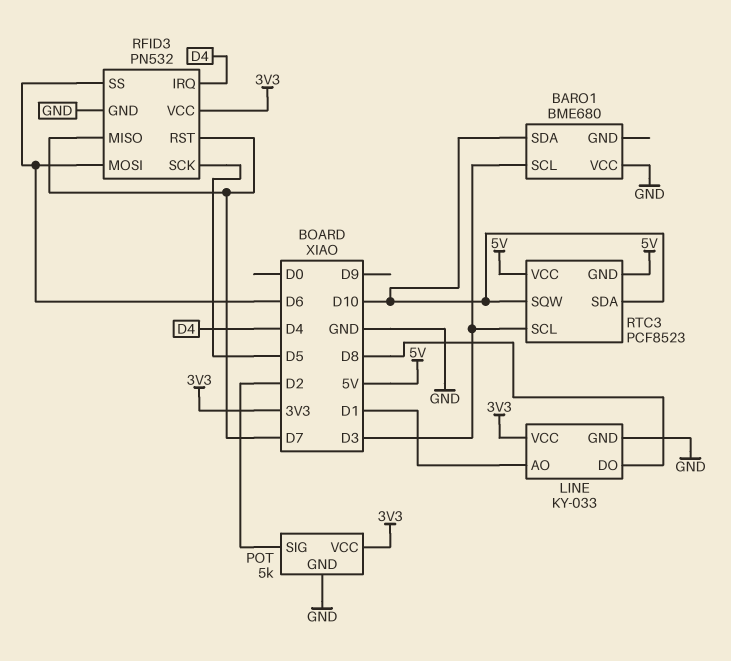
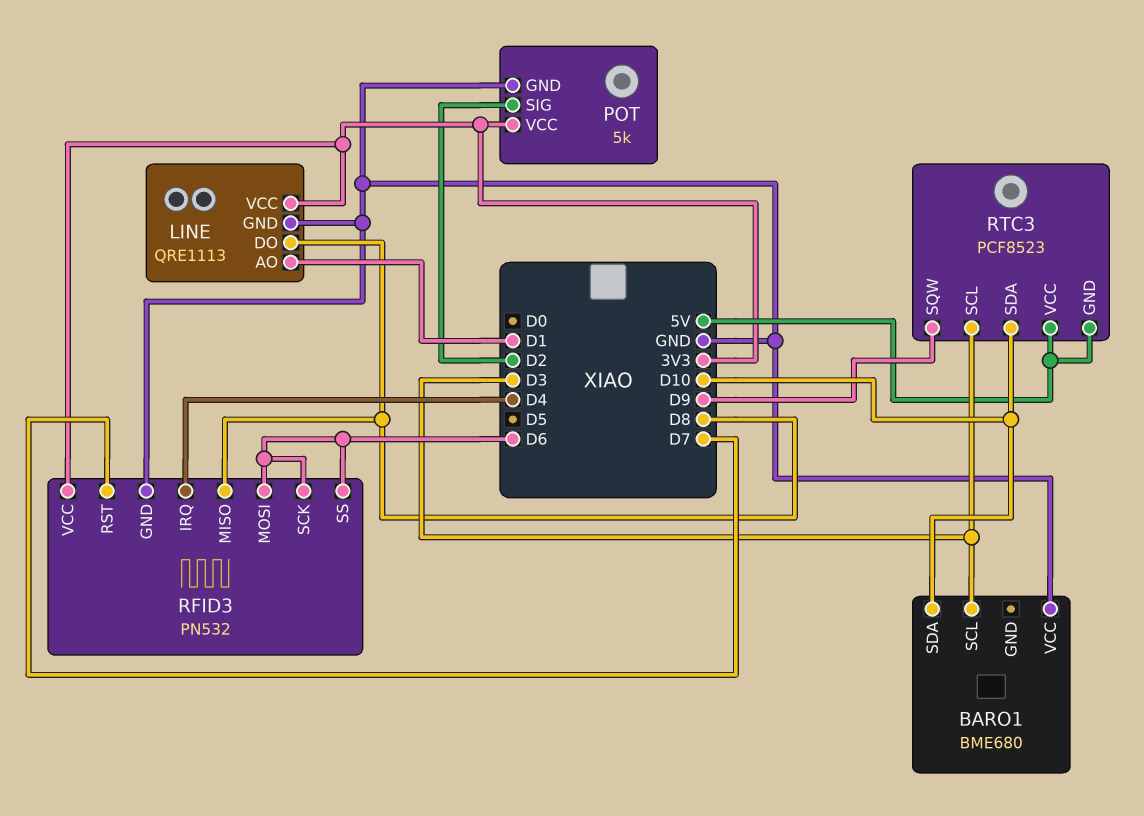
LINE: KY-033 -> QRE1113
RFID3 pin MISO: D7 -> D8
RFID3 pin SCK: D5 -> D6
RTC3 pin SQW: D10 -> D9

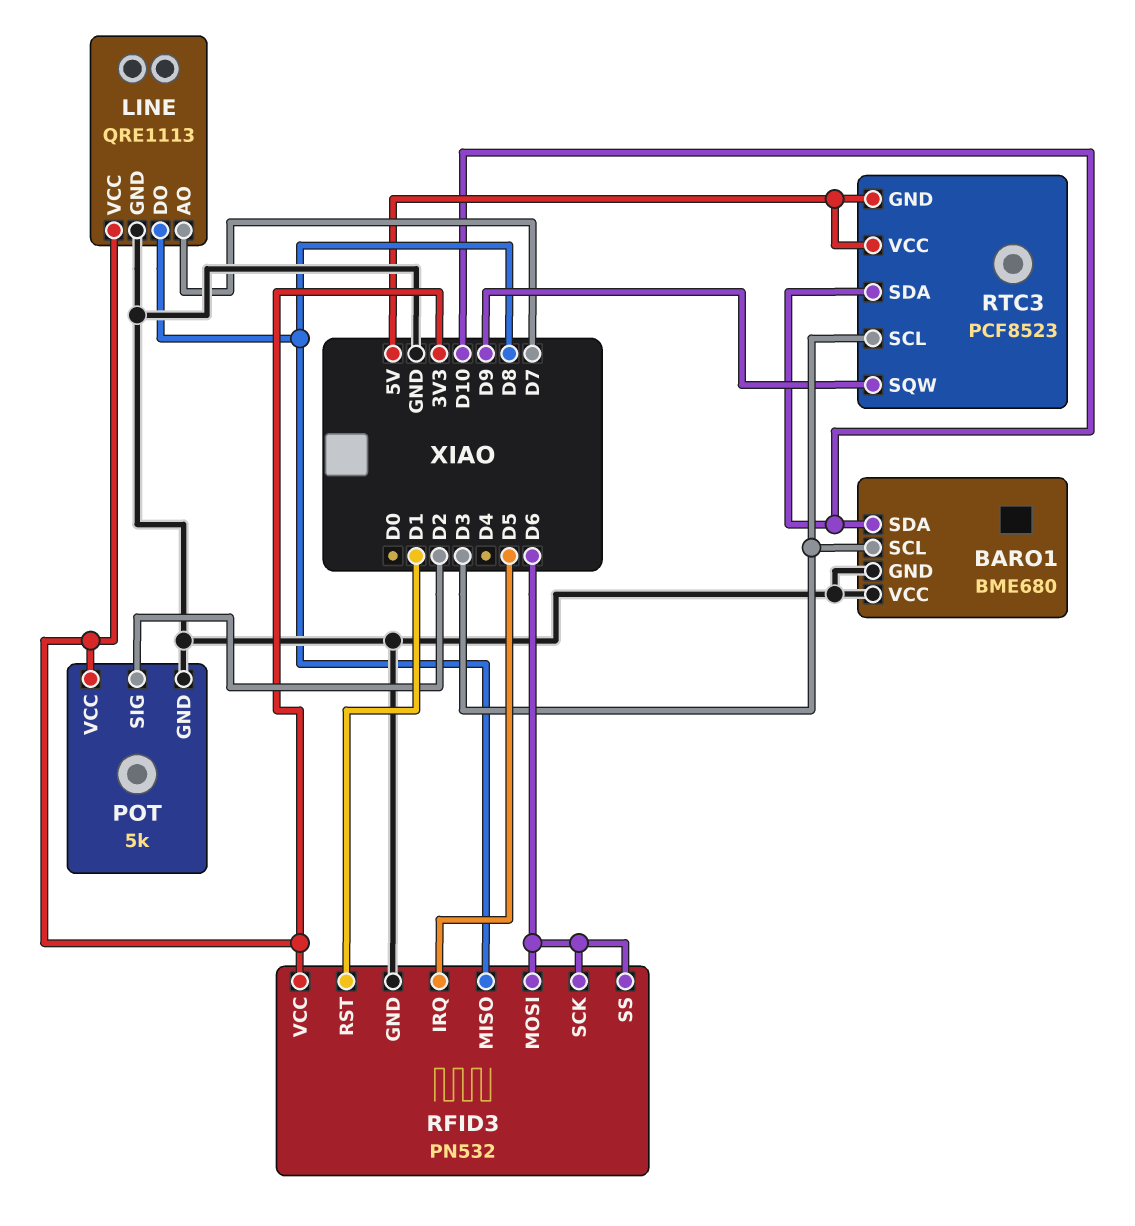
BARO1 pin GND: none -> GND
LINE pin AO: D1 -> D7
RFID3 pin IRQ: D4 -> D5
RFID3 pin RST: D7 -> D1

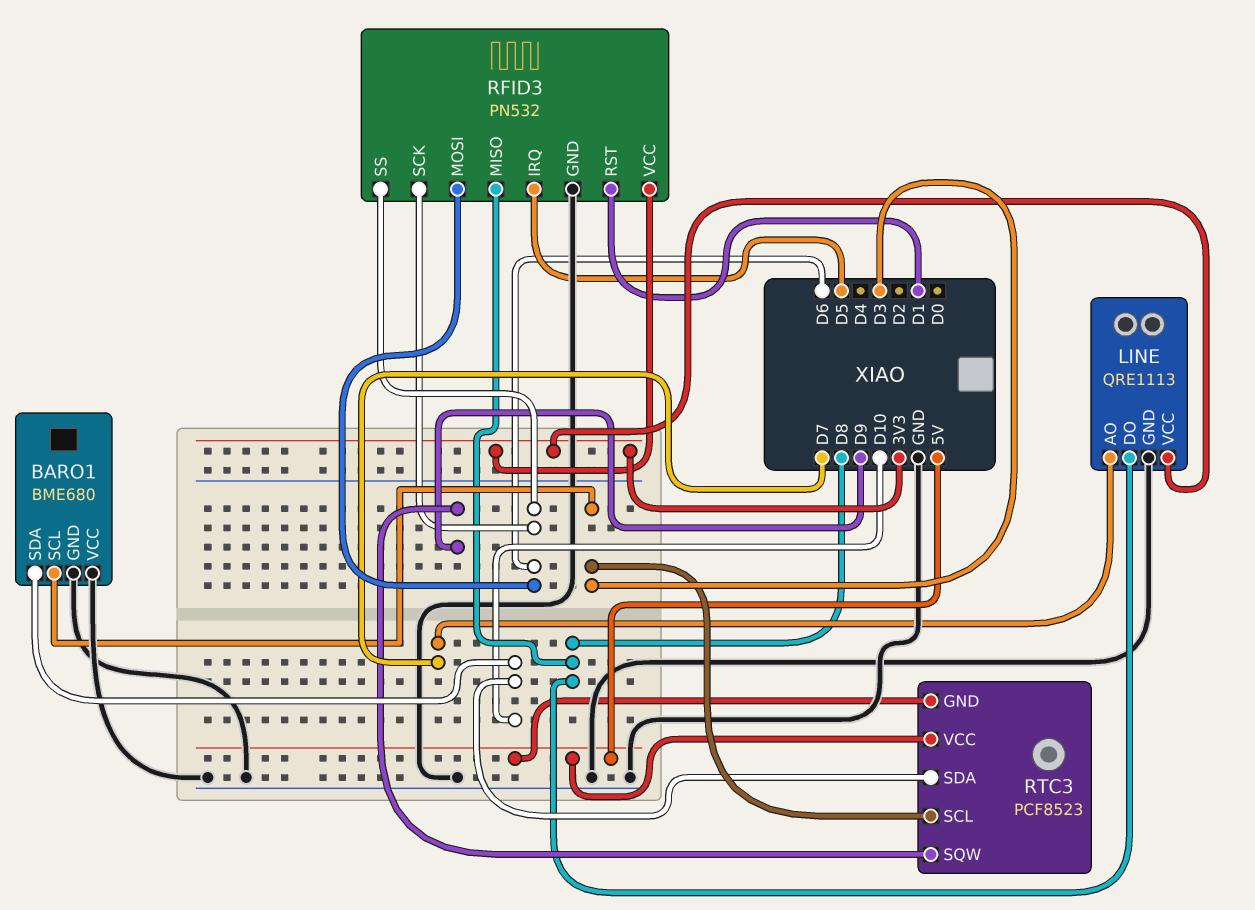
POT: 5k -> none
POT pin GND: GND -> none
POT pin SIG: D2 -> none
POT pin VCC: 3V3 -> none

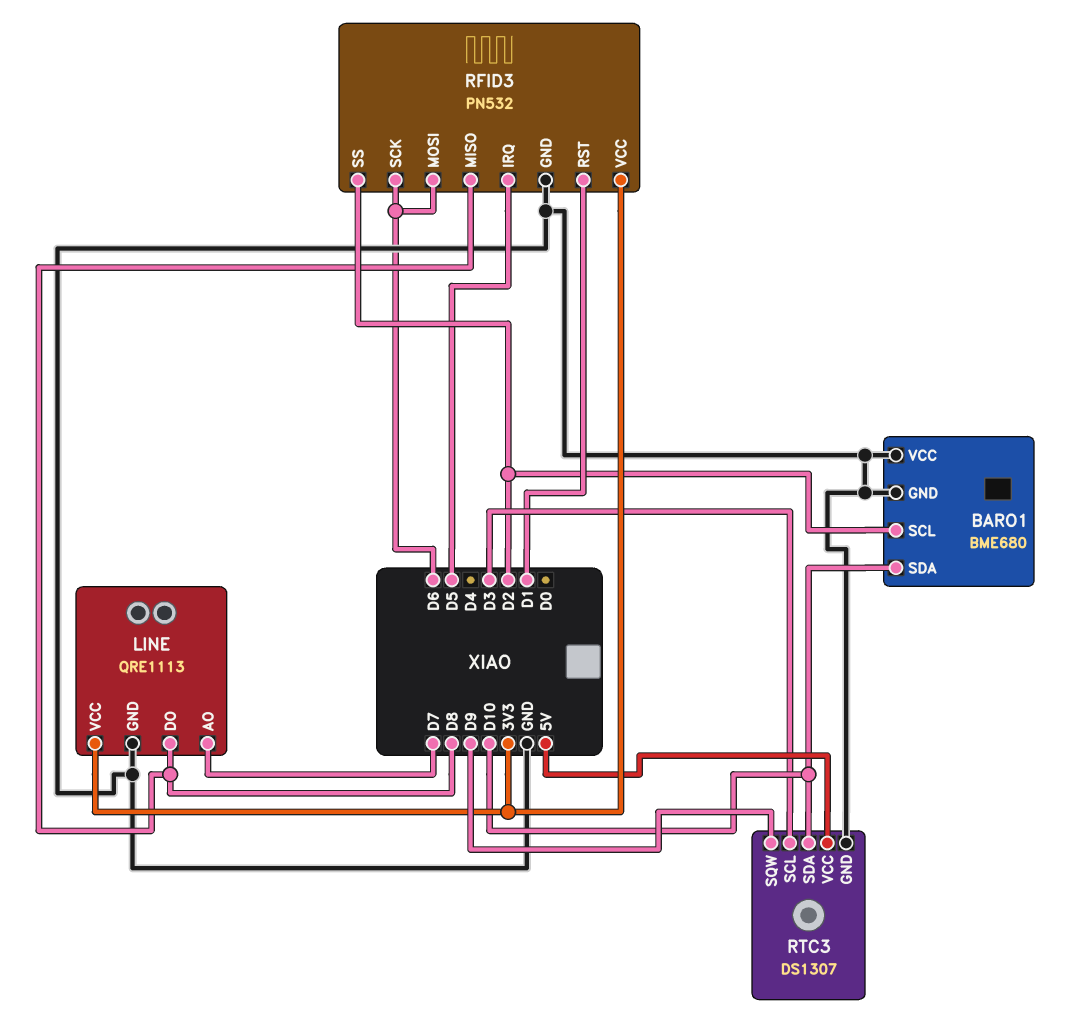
BARO1 pin SCL: D3 -> D2
RFID3 pin SS: D6 -> D2
RTC3: PCF8523 -> DS1307
RTC3 pin GND: 5V -> GND

